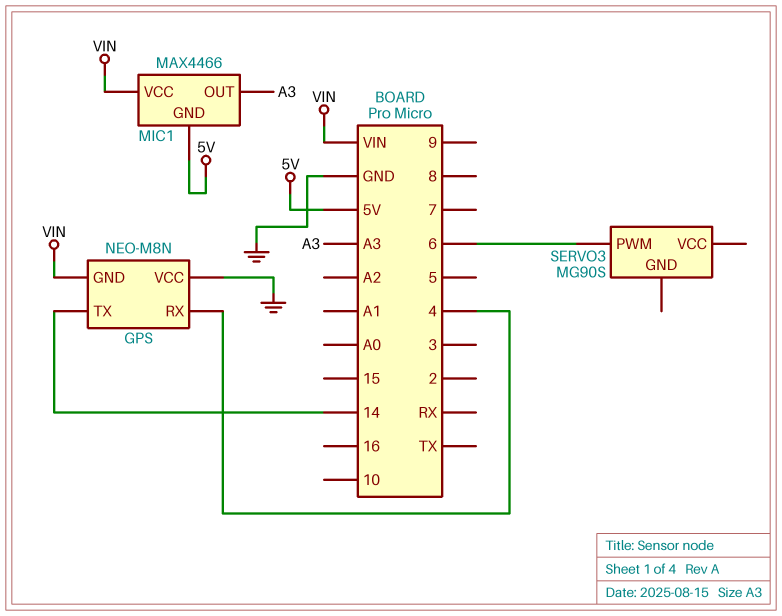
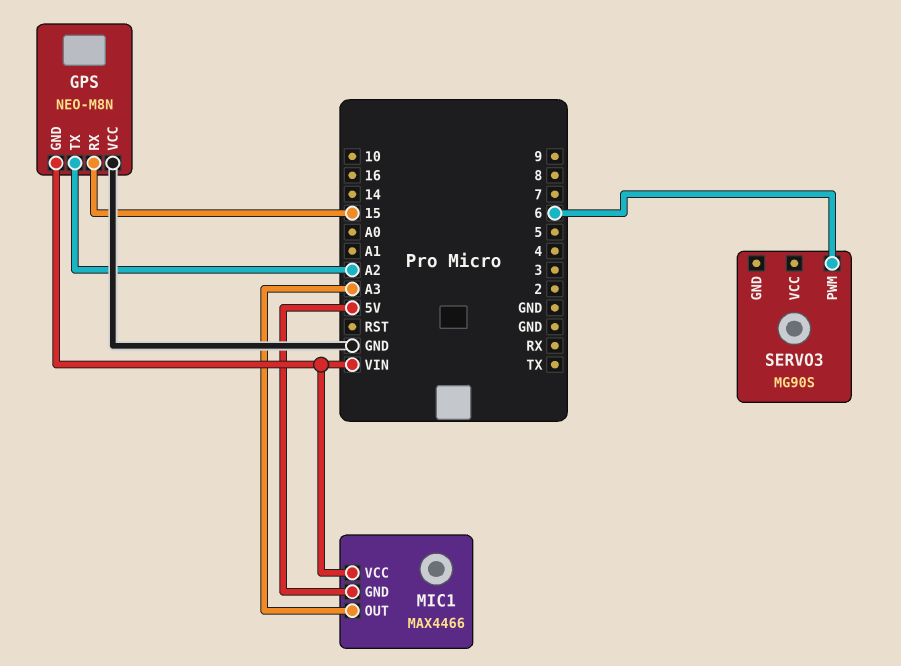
GPS pin RX: 4 -> 15
GPS pin TX: 14 -> A2

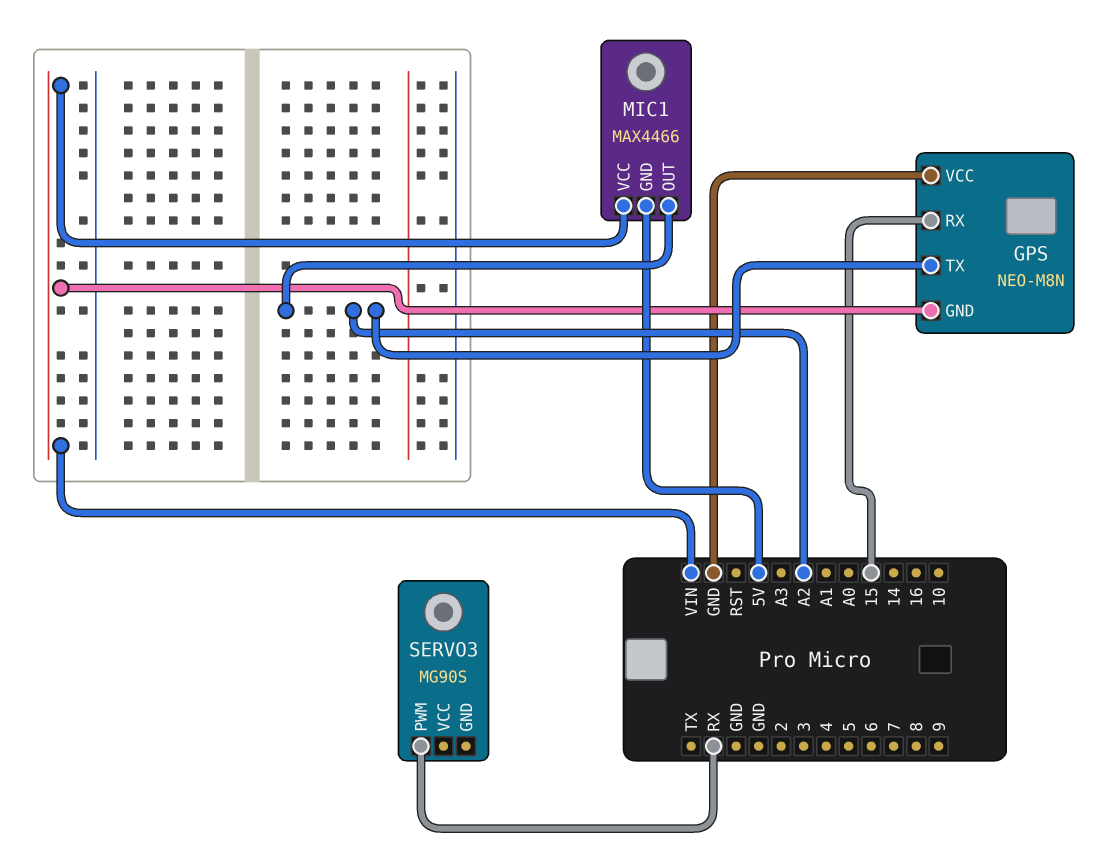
MIC1 pin OUT: A3 -> A2
SERVO3 pin PWM: 6 -> RX

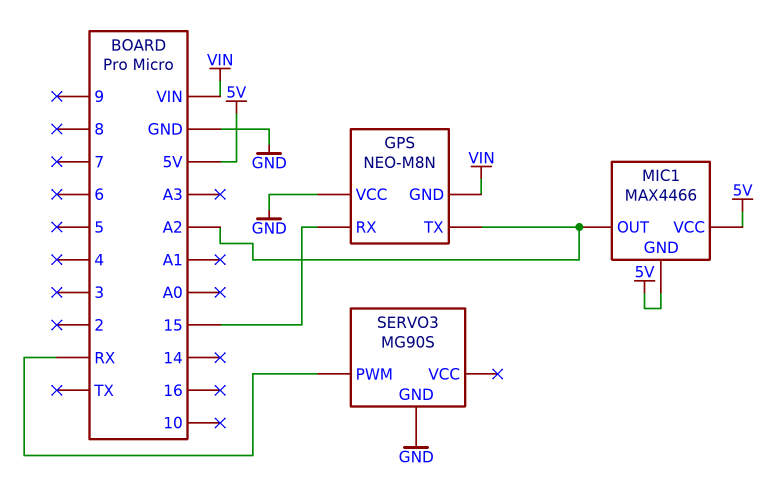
MIC1 pin VCC: VIN -> 5V
SERVO3 pin GND: none -> GND

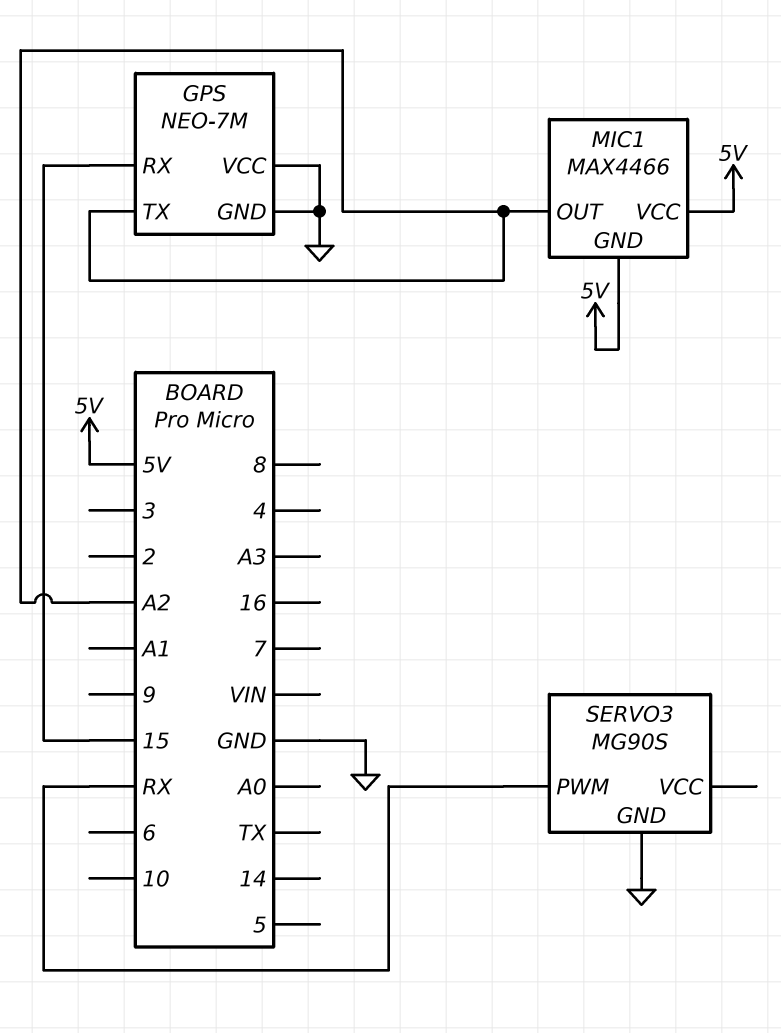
GPS: NEO-M8N -> NEO-7M
GPS pin GND: VIN -> GND

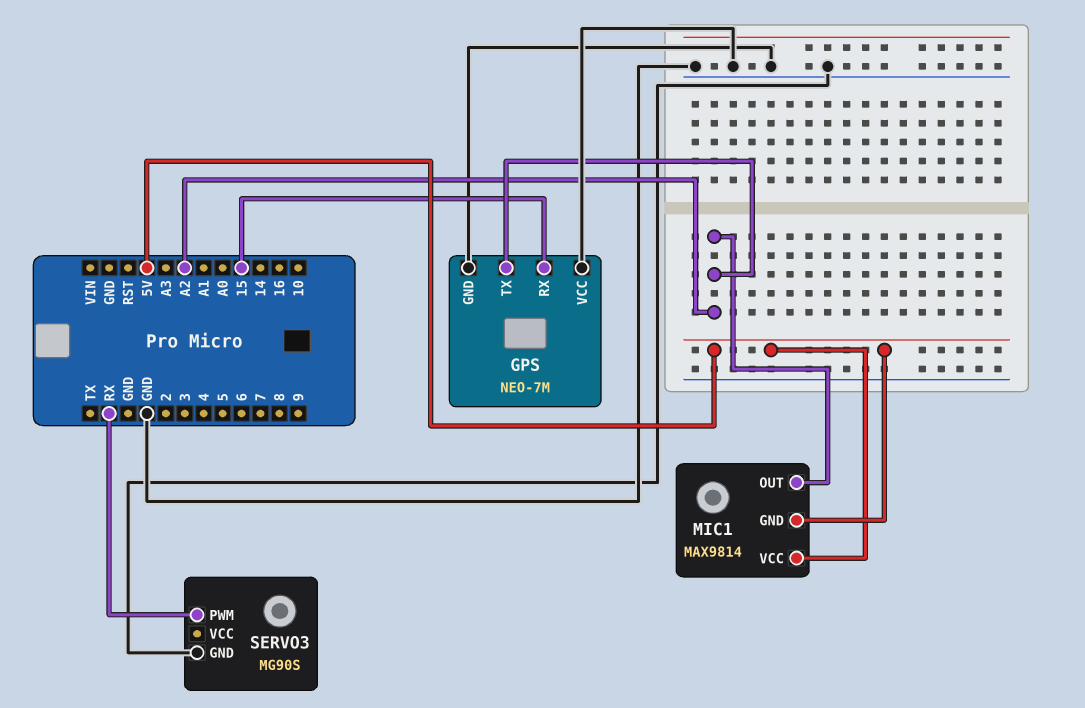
MIC1: MAX4466 -> MAX9814

